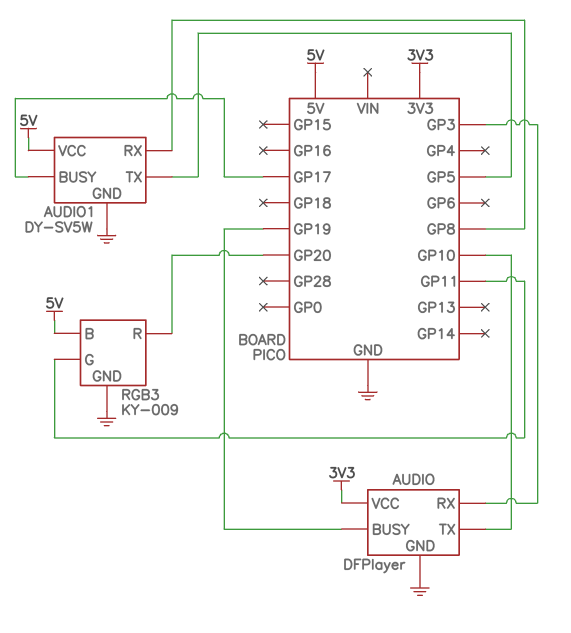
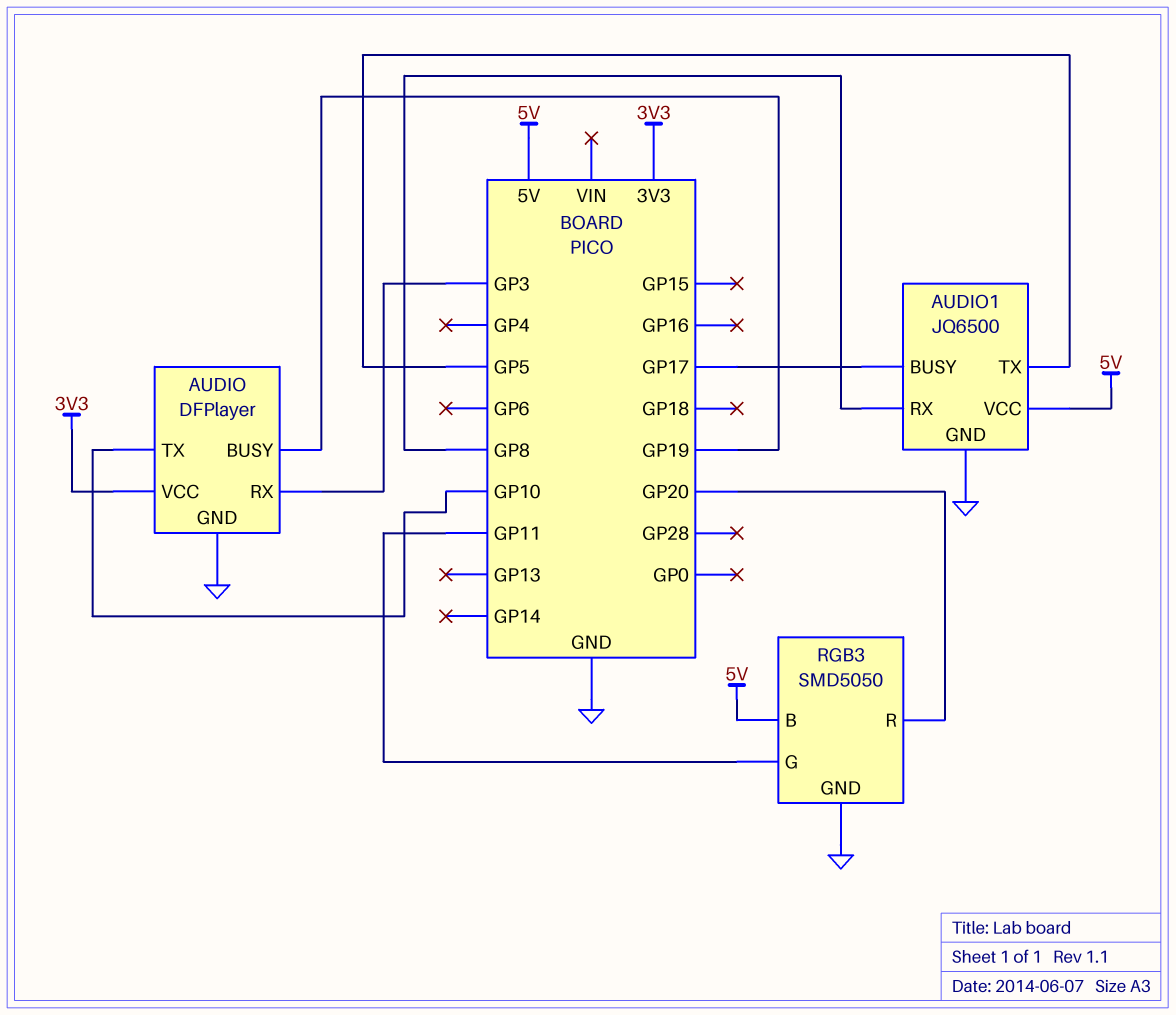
AUDIO1: DY-SV5W -> JQ6500
RGB3: KY-009 -> SMD5050

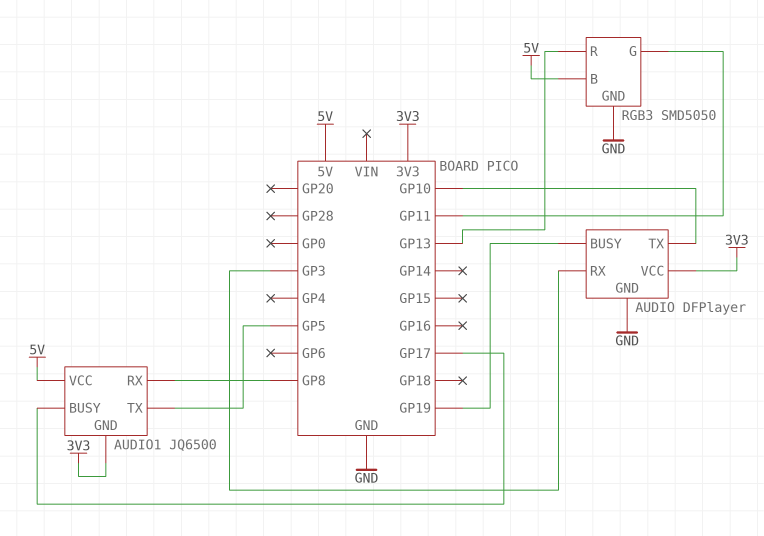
AUDIO1 pin GND: GND -> 3V3
RGB3 pin R: GP20 -> GP13

